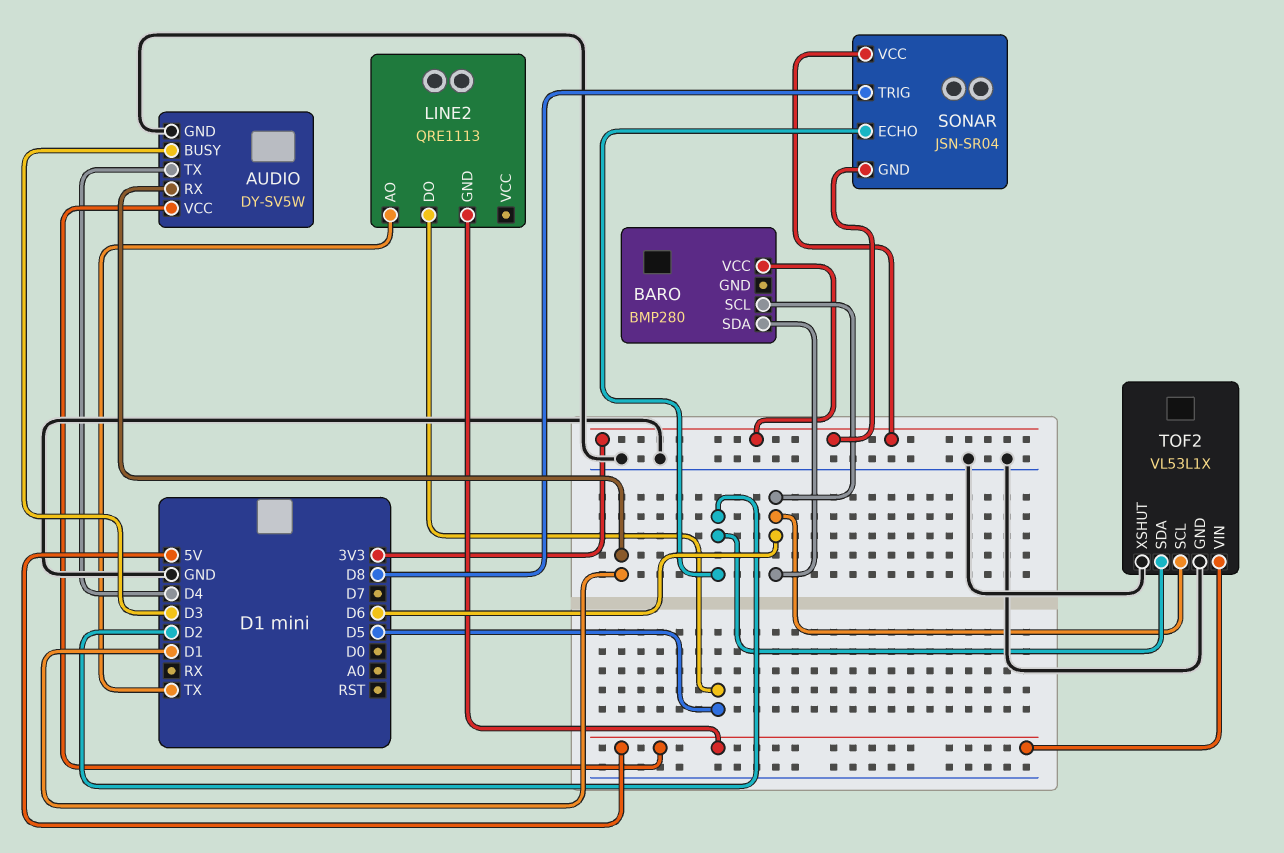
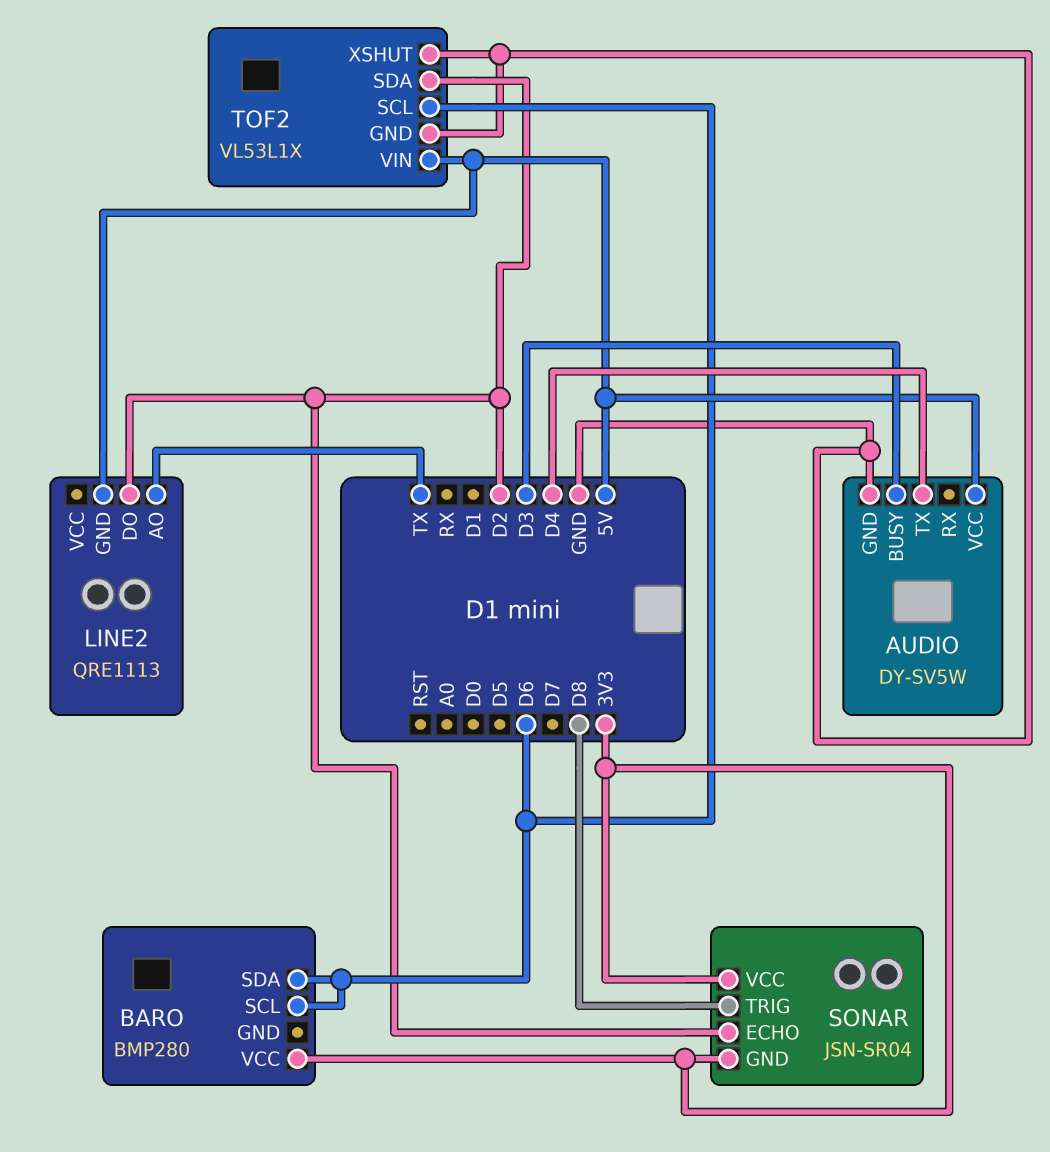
AUDIO pin RX: D1 -> none
LINE2 pin DO: D5 -> D2

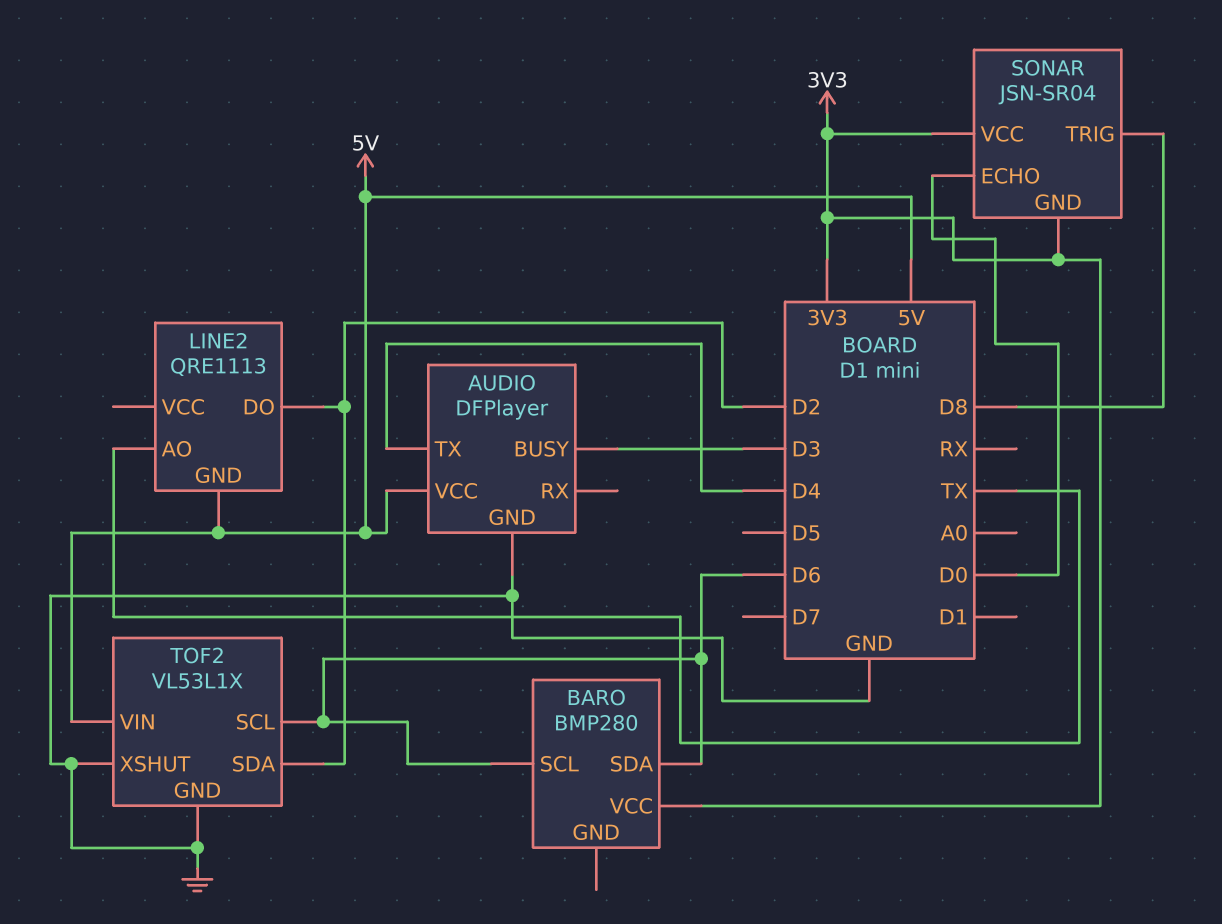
AUDIO: DY-SV5W -> DFPlayer
SONAR pin ECHO: D2 -> D0

